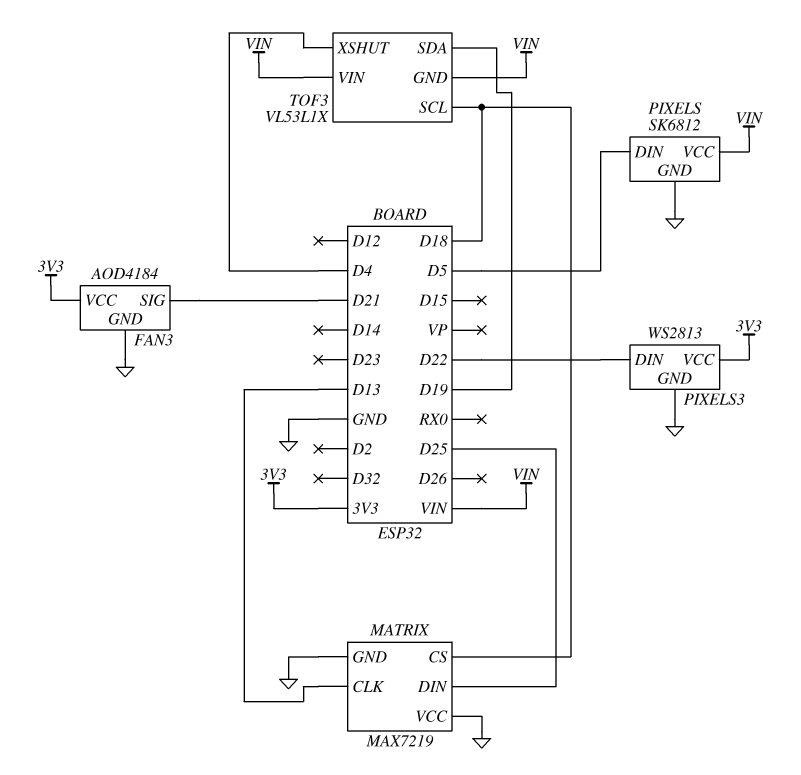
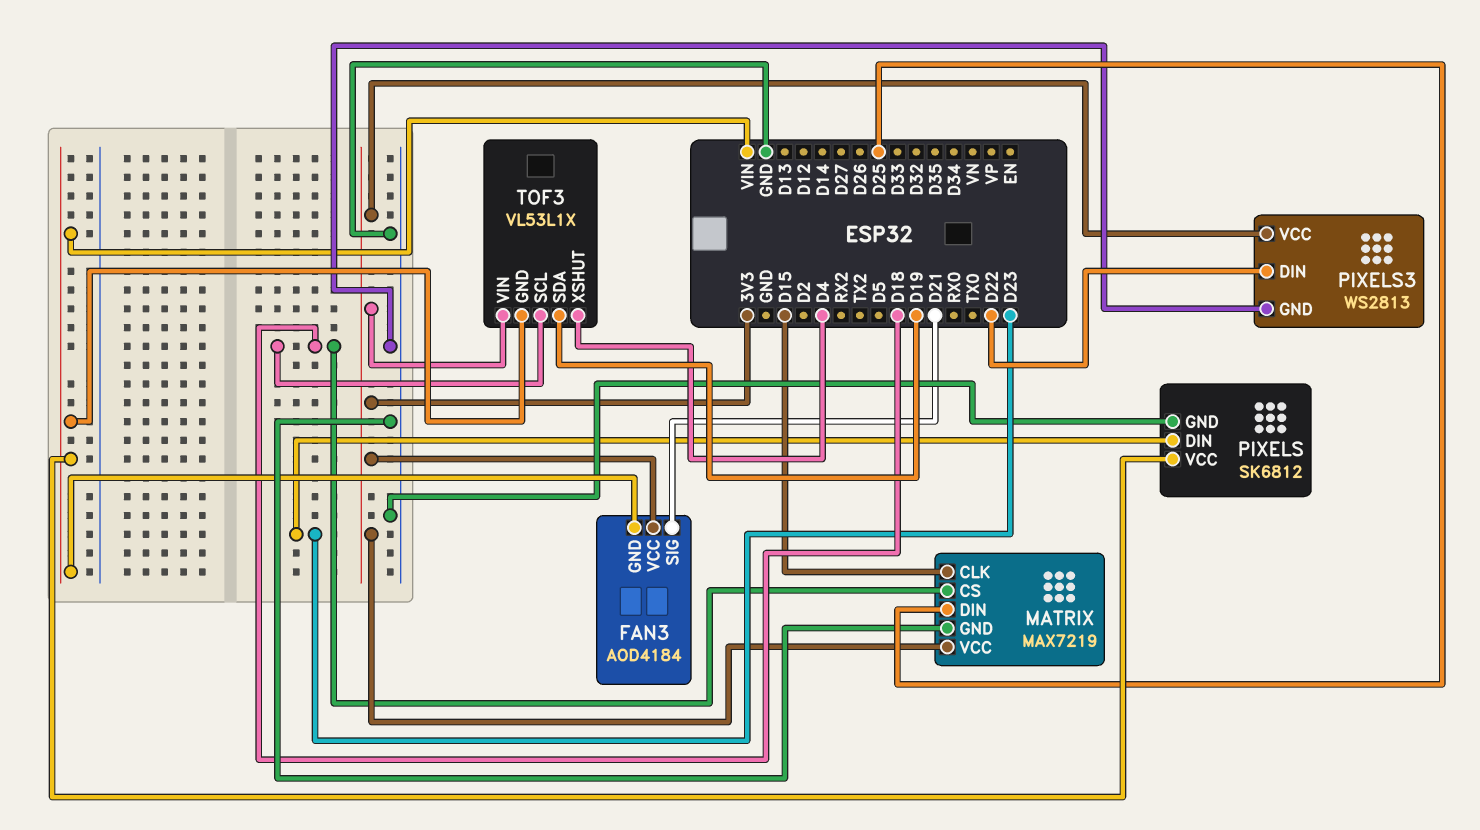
FAN3 pin GND: GND -> VIN
MATRIX pin CLK: D13 -> D15
MATRIX pin VCC: GND -> 3V3
PIXELS pin DIN: D5 -> D23
TOF3 pin VIN: VIN -> 3V3

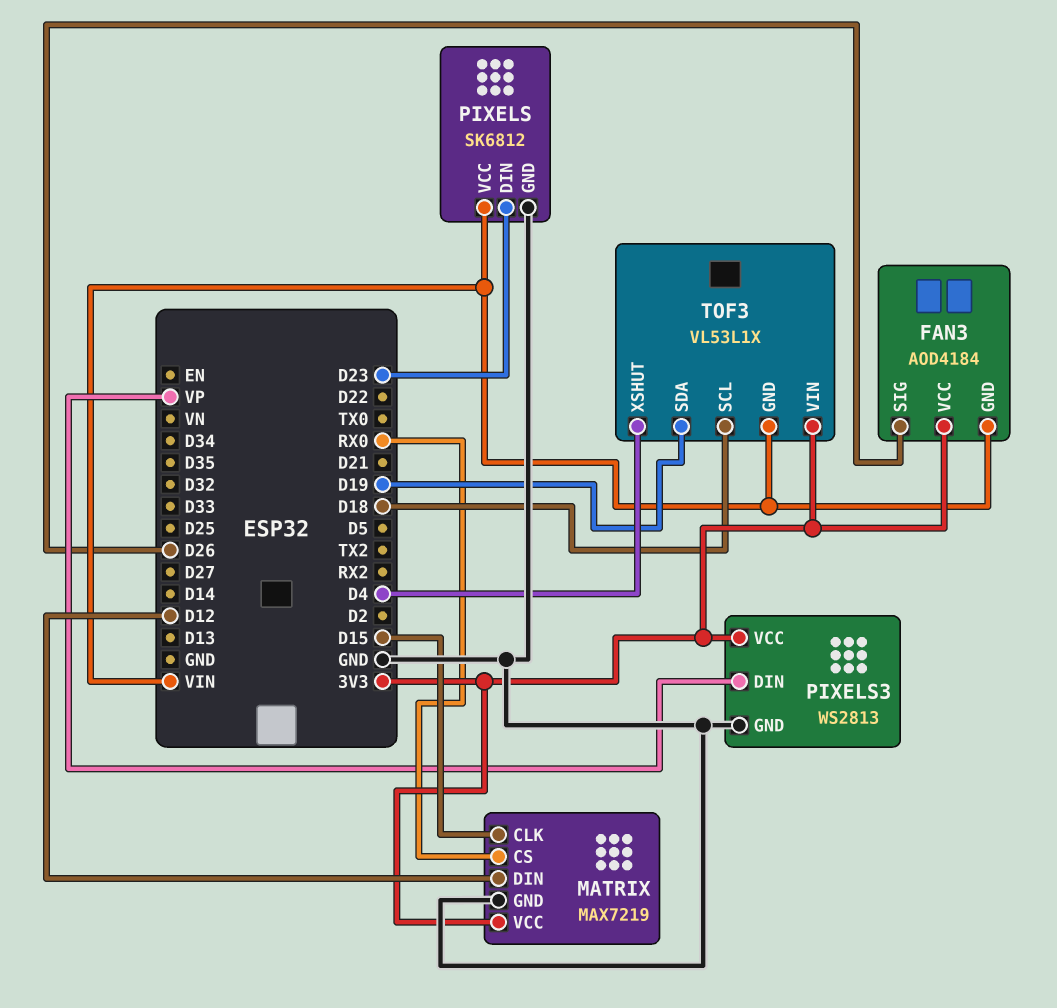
FAN3 pin SIG: D21 -> D26
MATRIX pin CS: D18 -> RX0
MATRIX pin DIN: D25 -> D12
PIXELS3 pin DIN: D22 -> VP

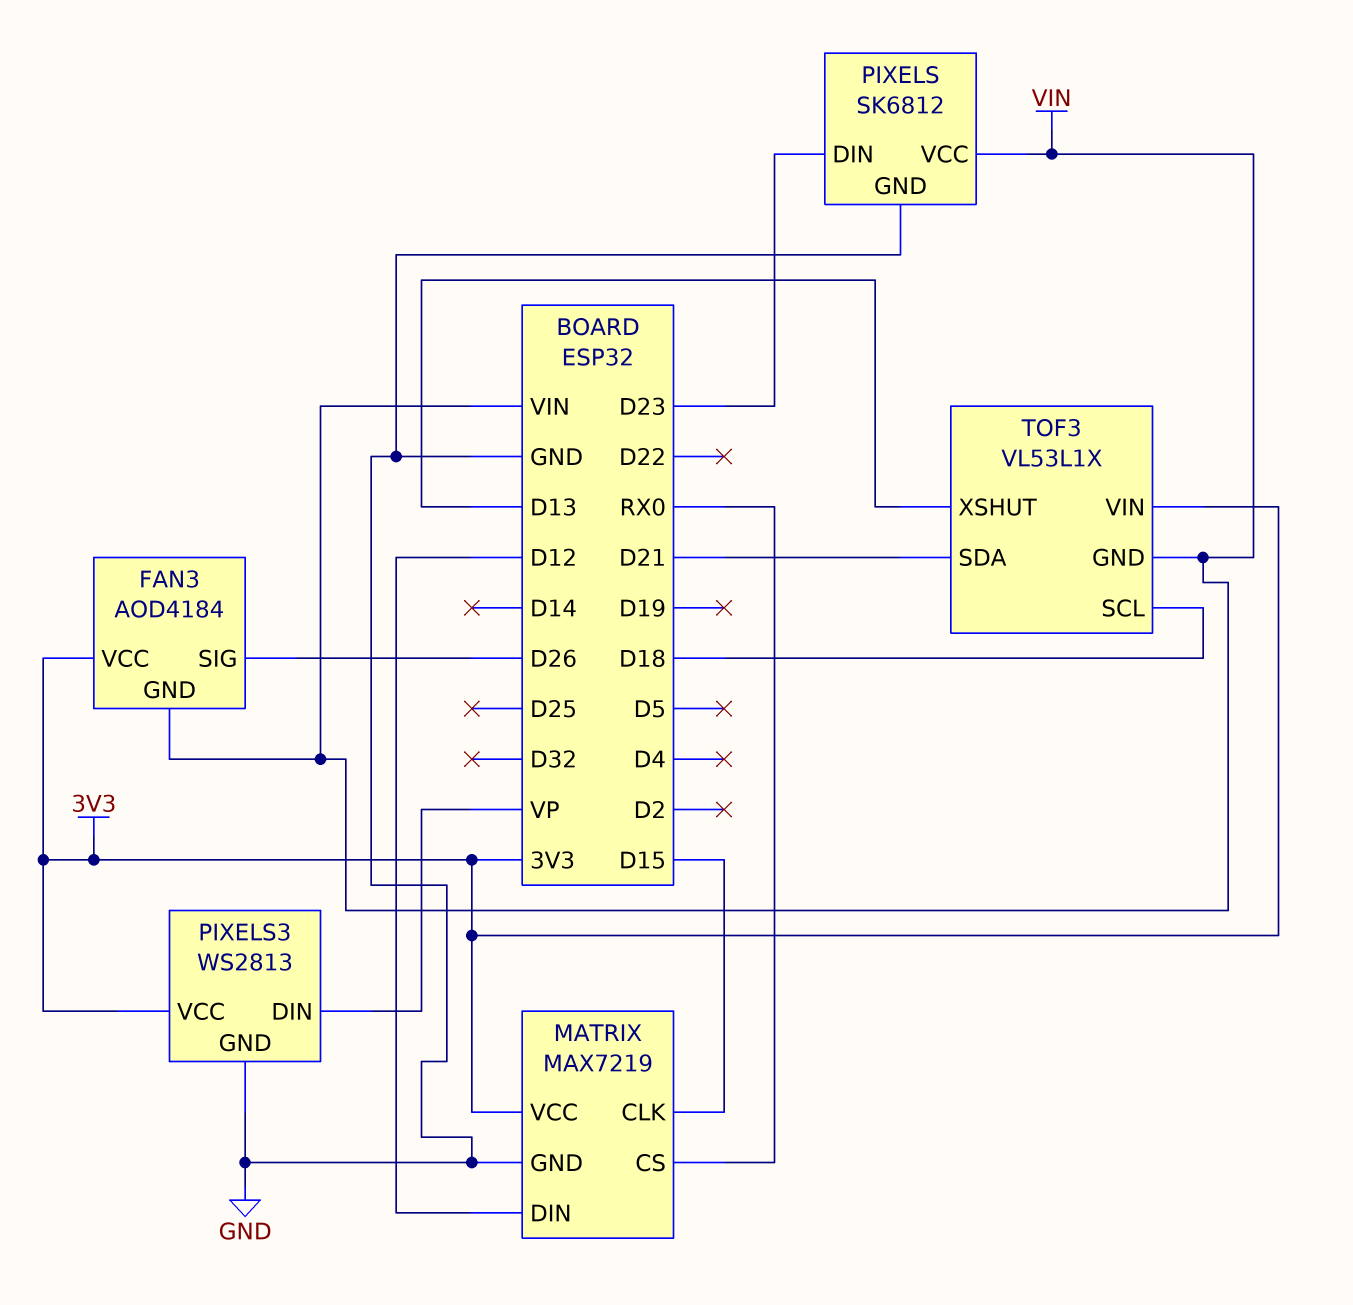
TOF3 pin SDA: D19 -> D21
TOF3 pin XSHUT: D4 -> D13

